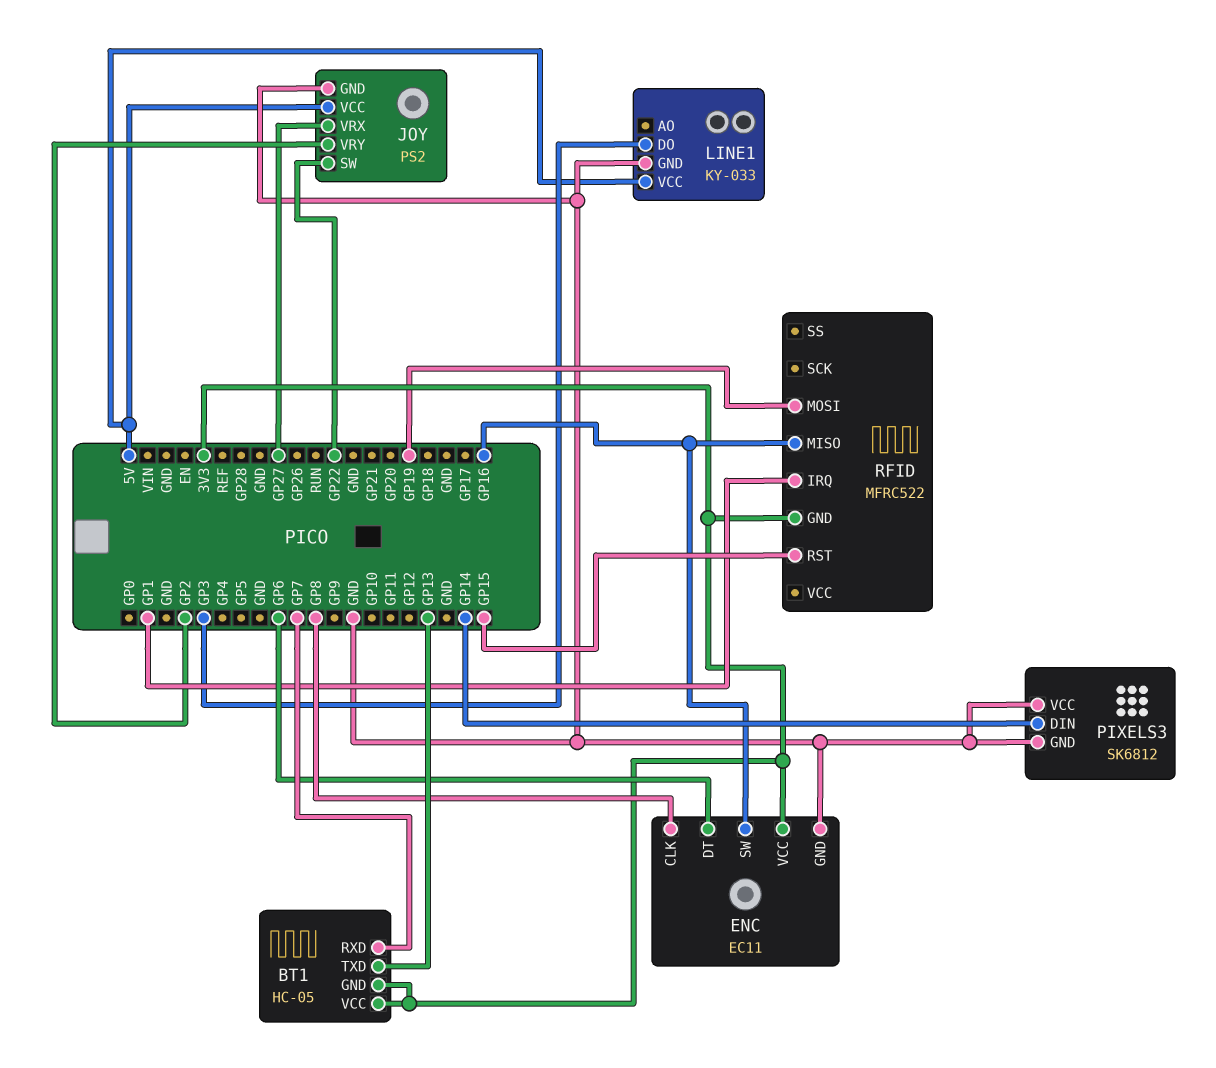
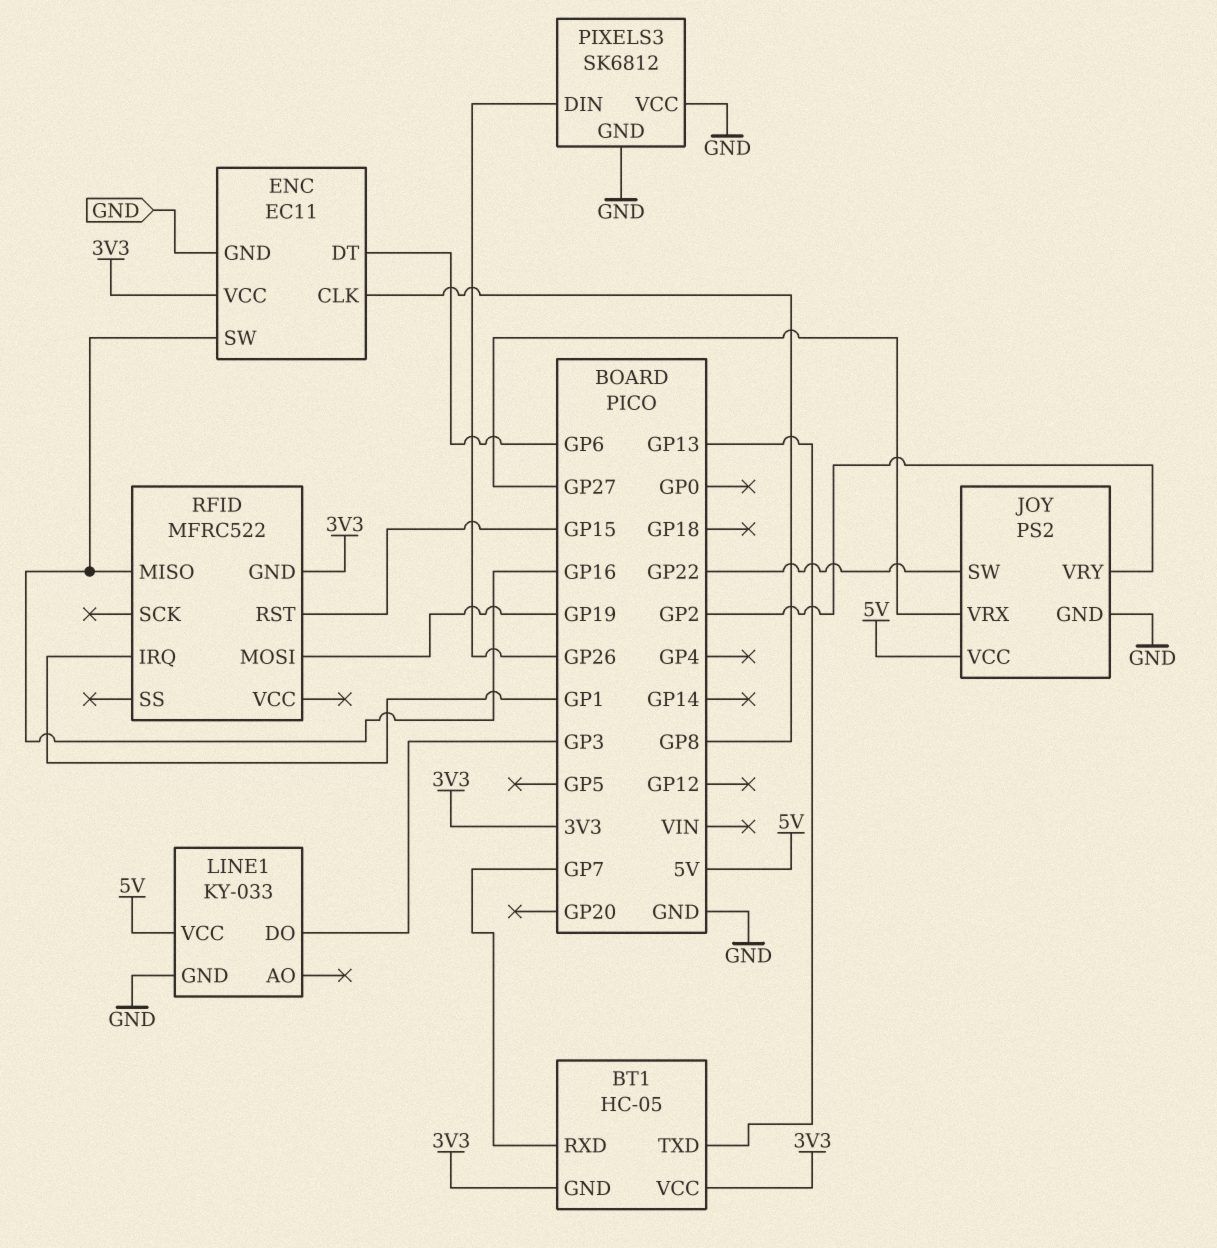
PIXELS3 pin DIN: GP14 -> GP26

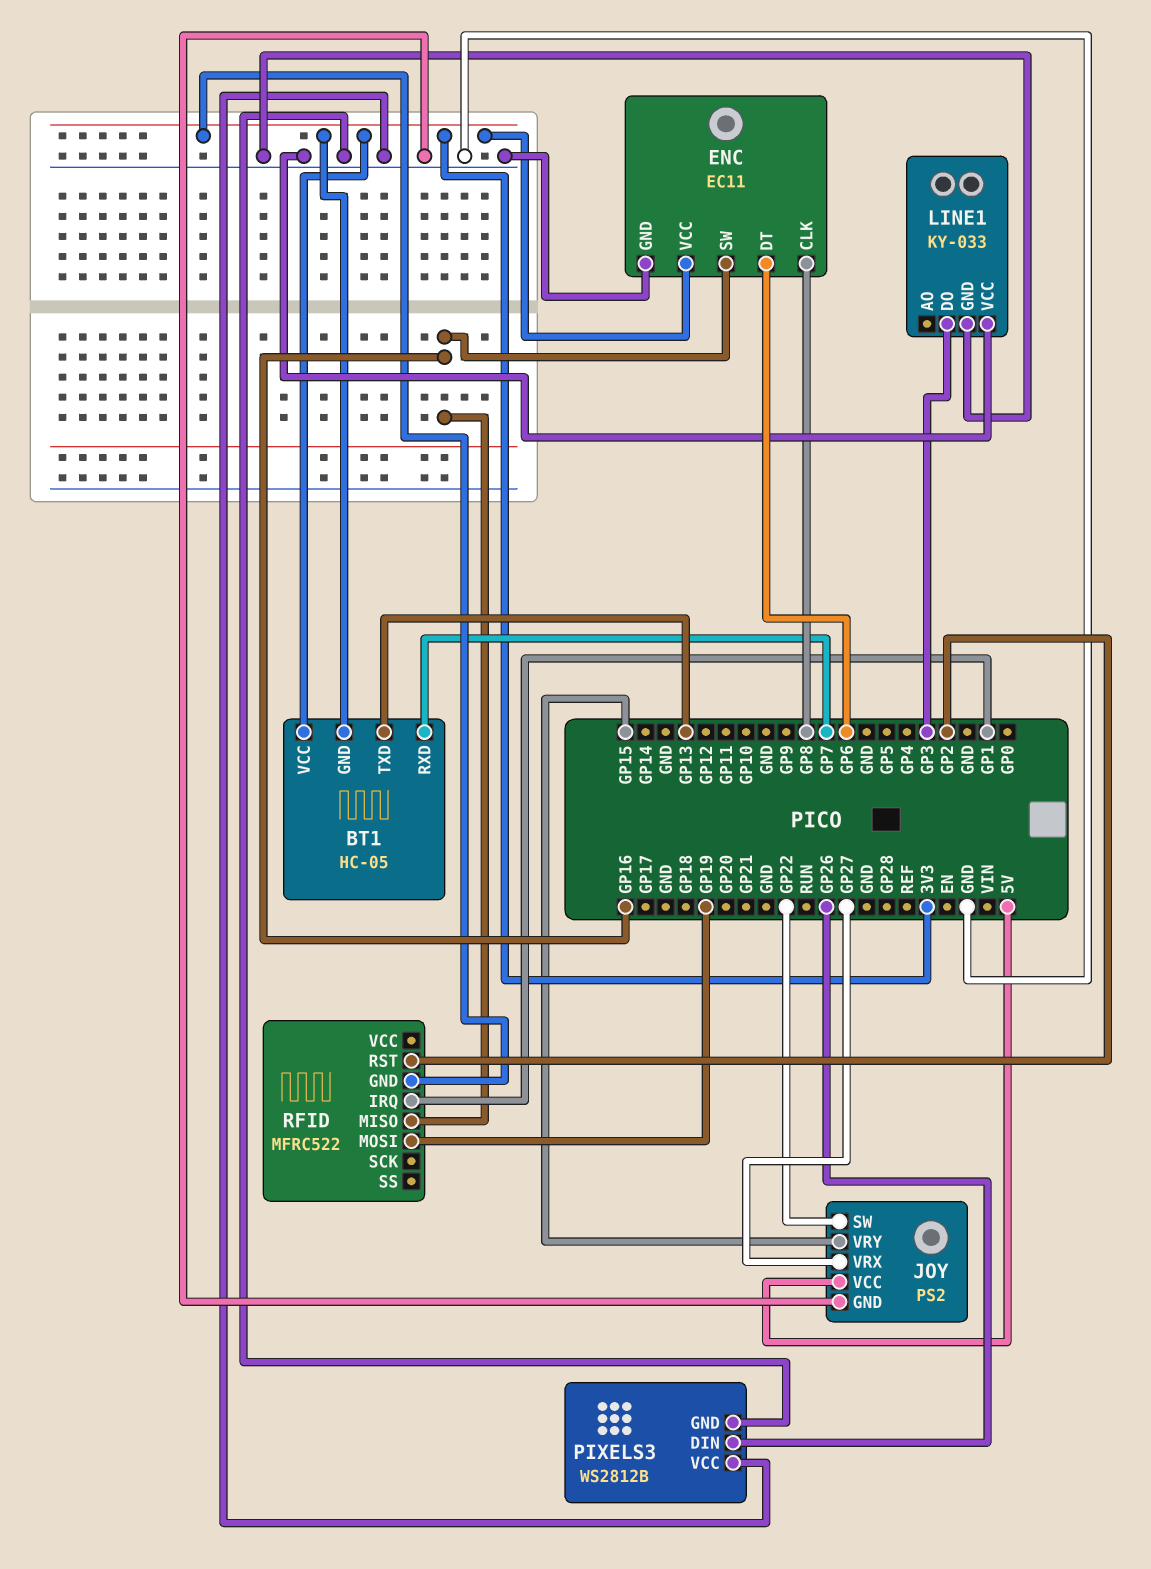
JOY pin VRY: GP2 -> GP15
LINE1 pin VCC: 5V -> GND
PIXELS3: SK6812 -> WS2812B
RFID pin RST: GP15 -> GP2

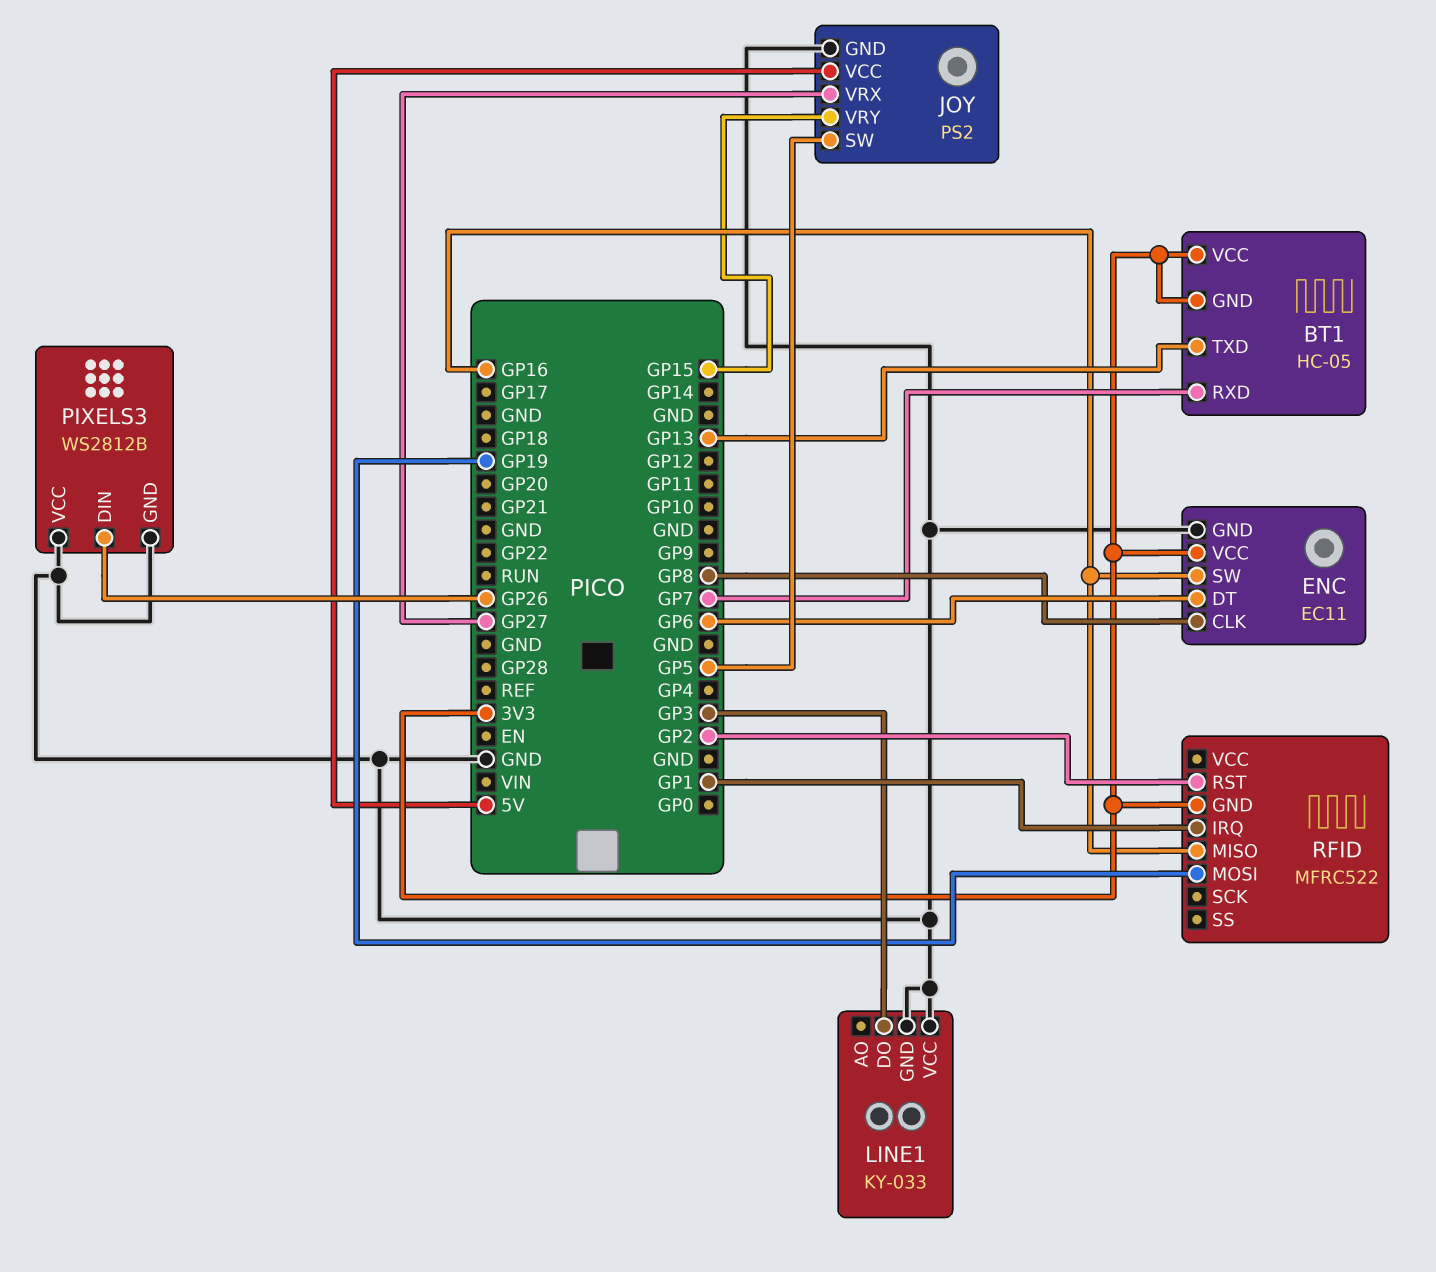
JOY pin SW: GP22 -> GP5

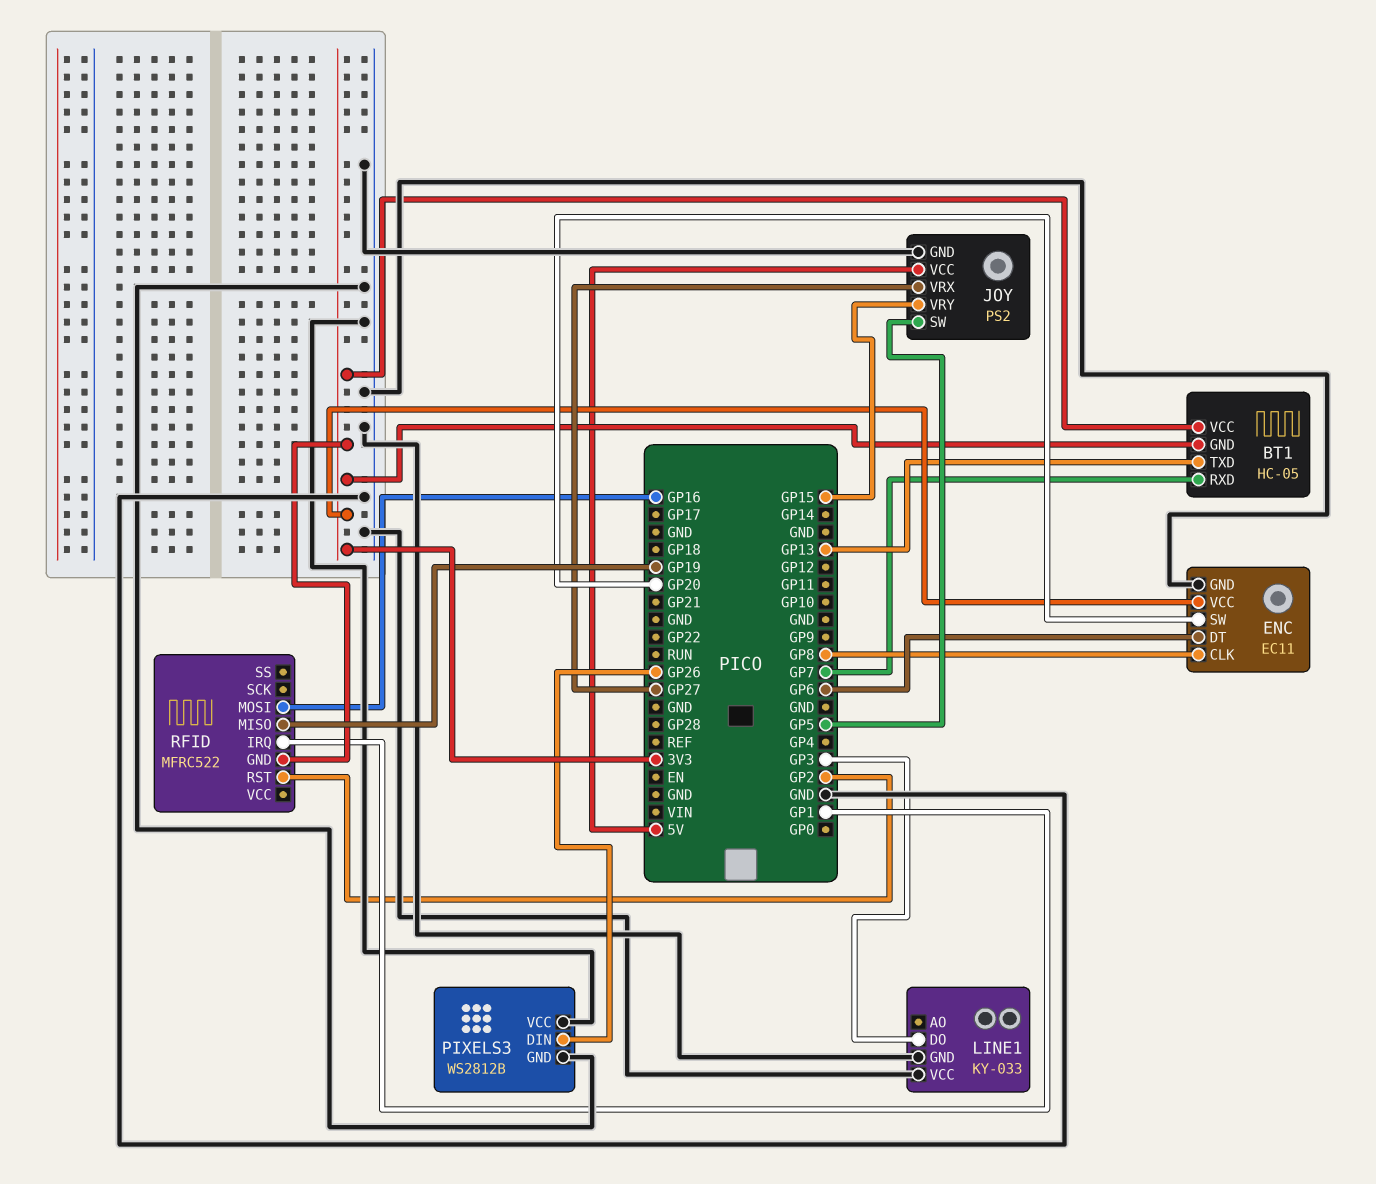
ENC pin SW: GP16 -> GP20
RFID pin MISO: GP16 -> GP19
RFID pin MOSI: GP19 -> GP16

